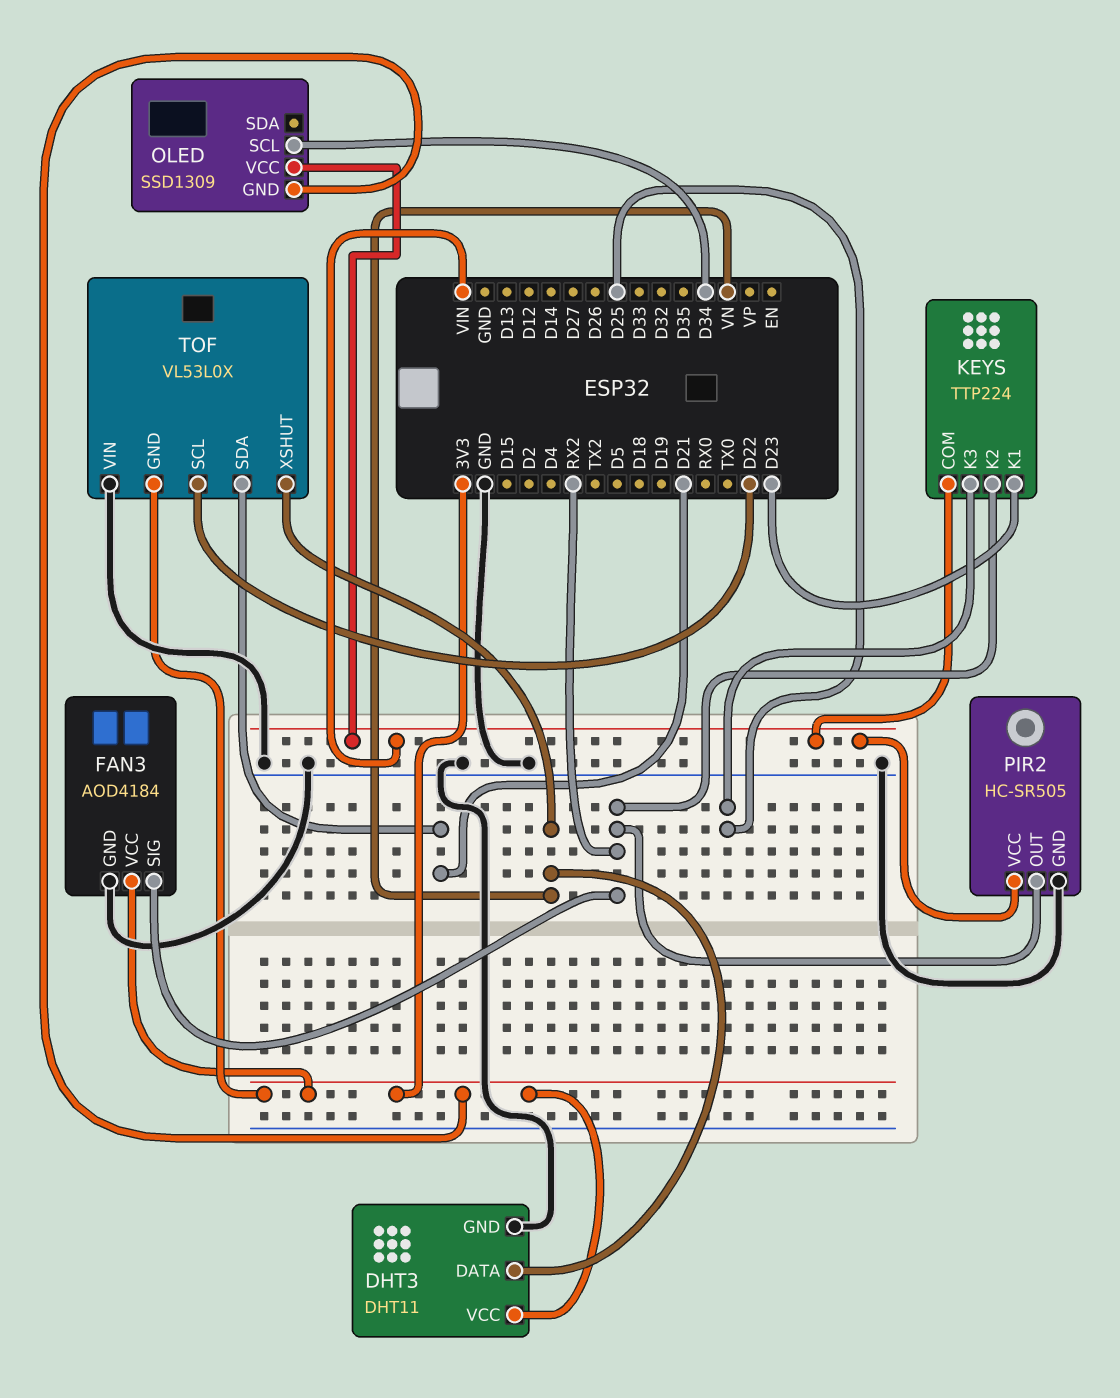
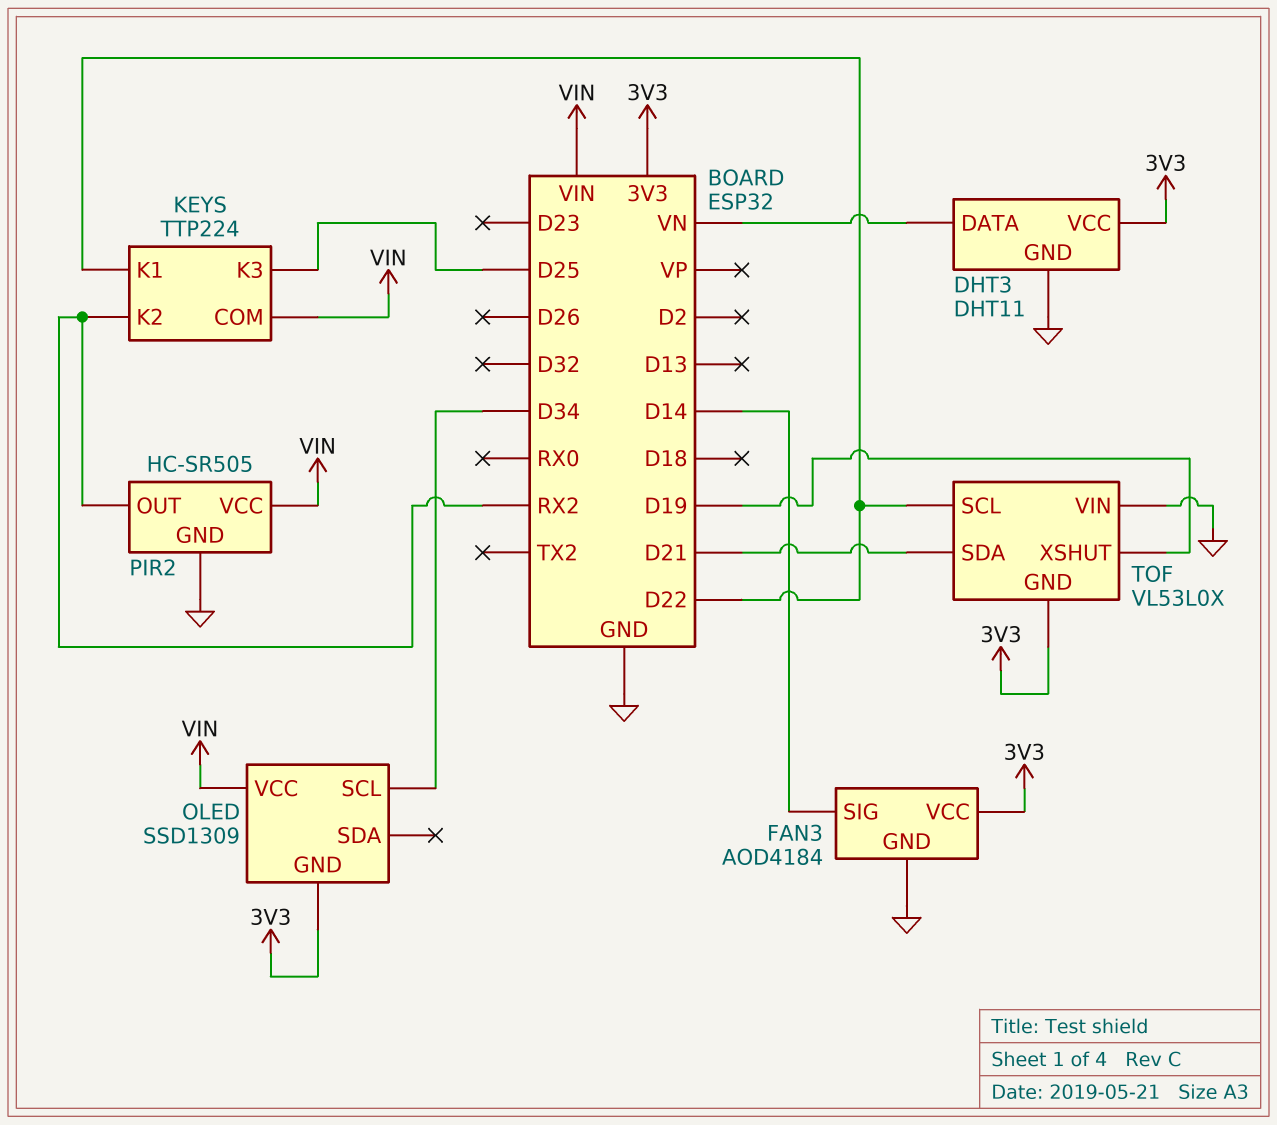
FAN3 pin SIG: RX2 -> D14
KEYS pin K1: D23 -> D22
TOF pin XSHUT: VN -> D19

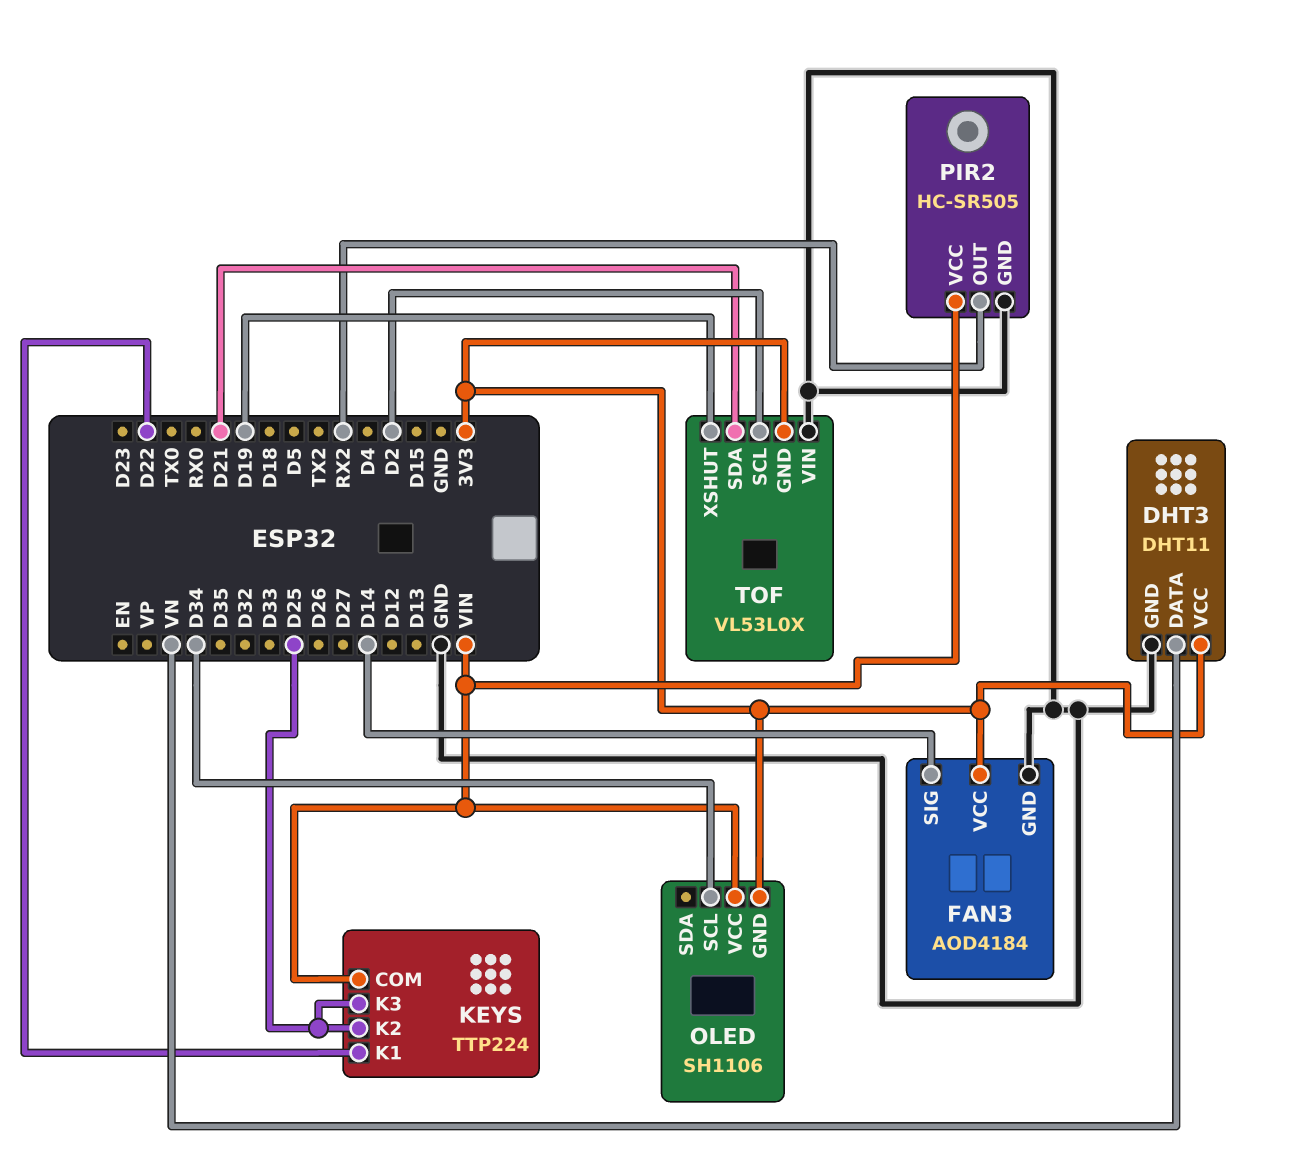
KEYS pin K2: RX2 -> D25
OLED: SSD1309 -> SH1106
TOF pin SCL: D22 -> D2

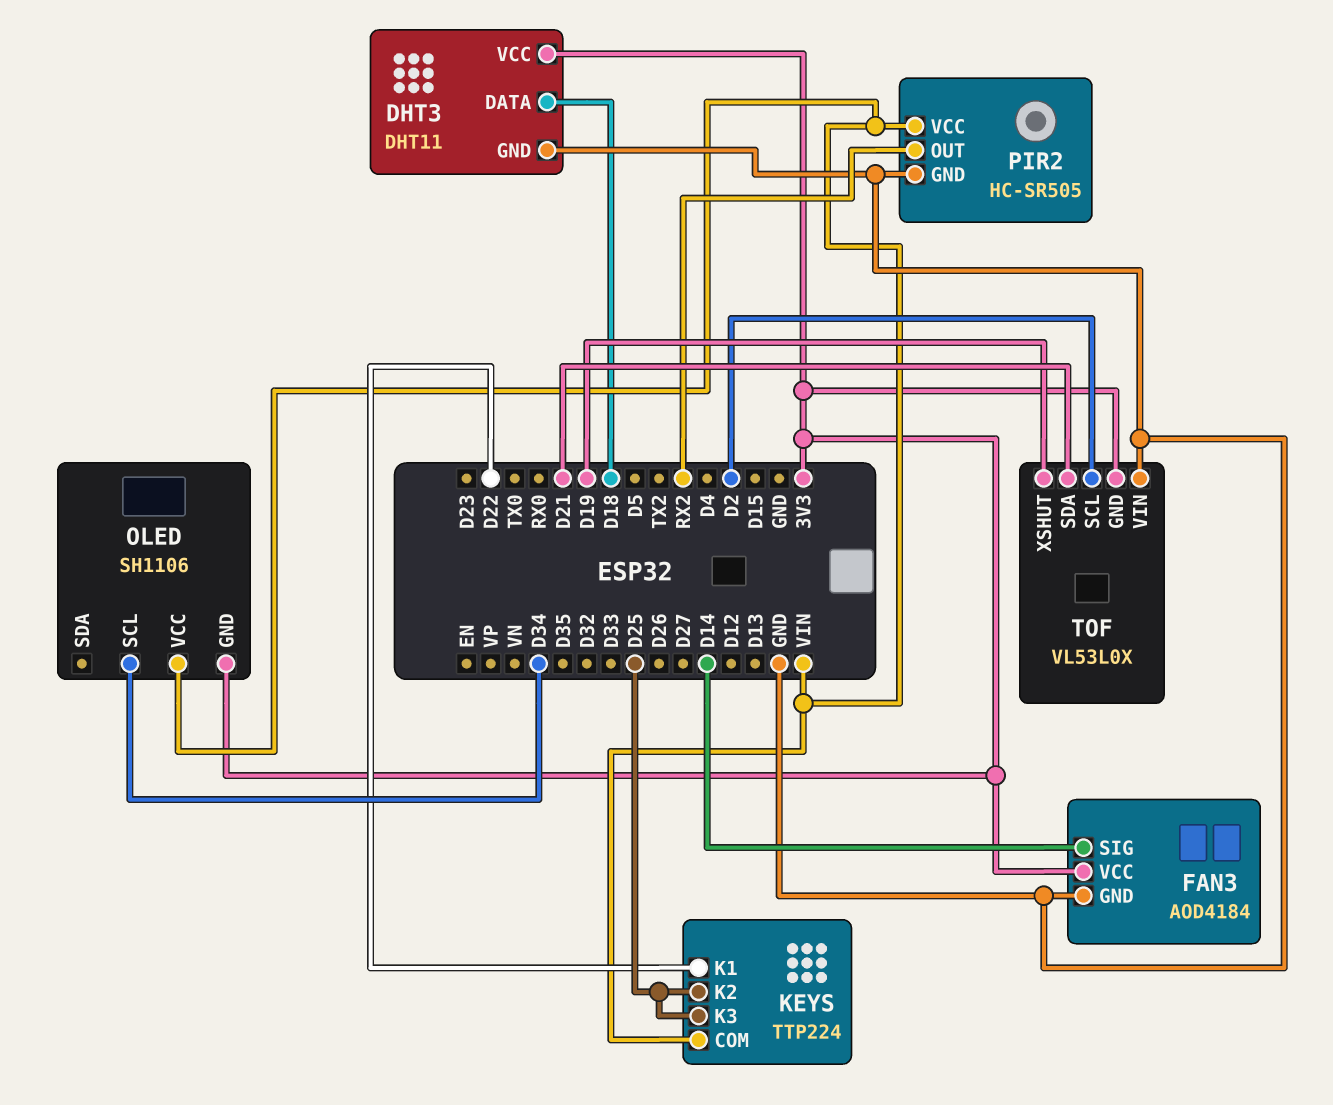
DHT3 pin DATA: VN -> D18

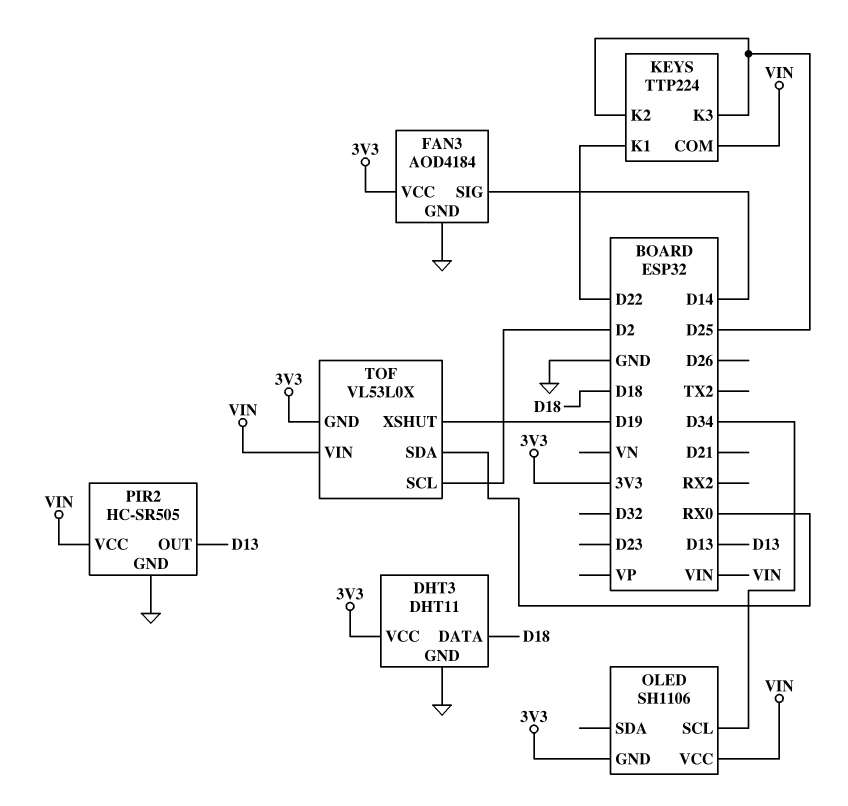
PIR2 pin OUT: RX2 -> D13
TOF pin SDA: D21 -> RX0
TOF pin VIN: GND -> VIN

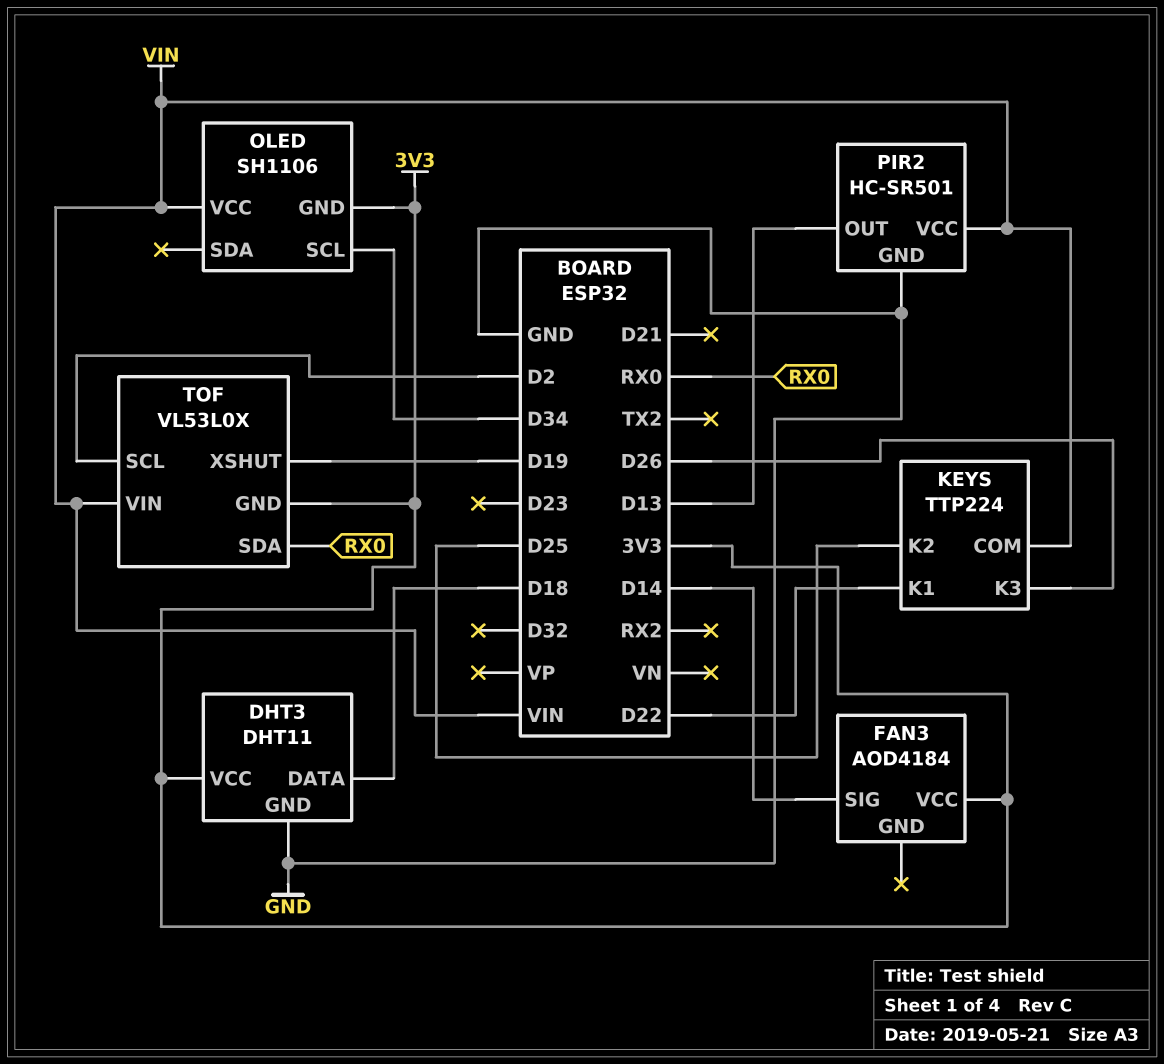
FAN3 pin GND: GND -> none
KEYS pin K3: D25 -> D26
PIR2: HC-SR505 -> HC-SR501

